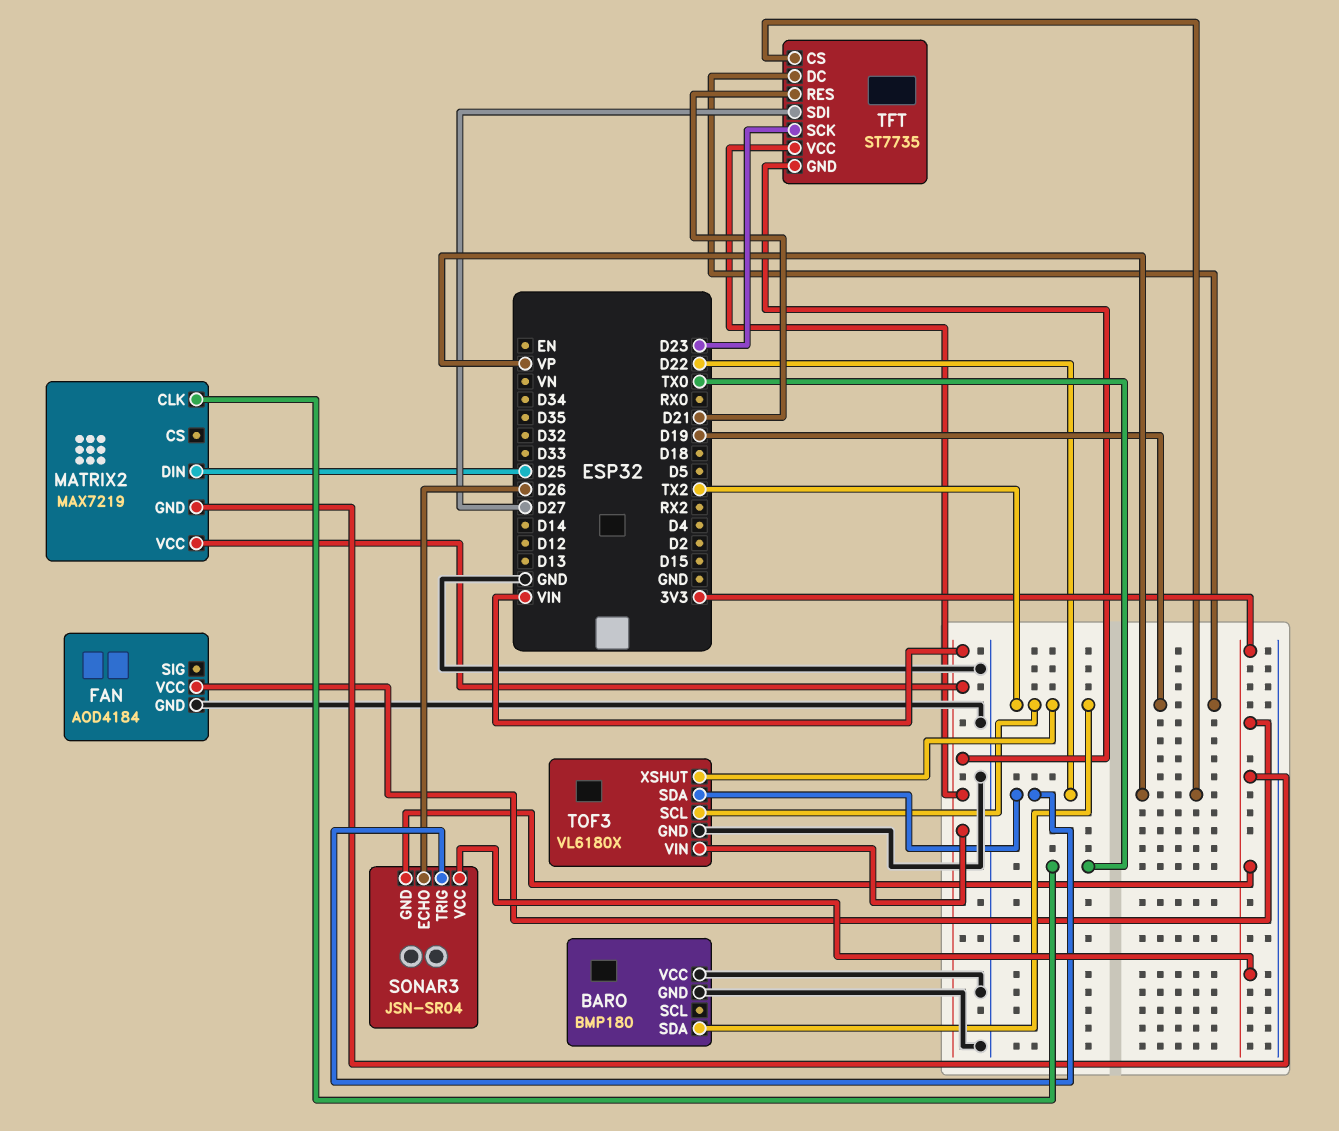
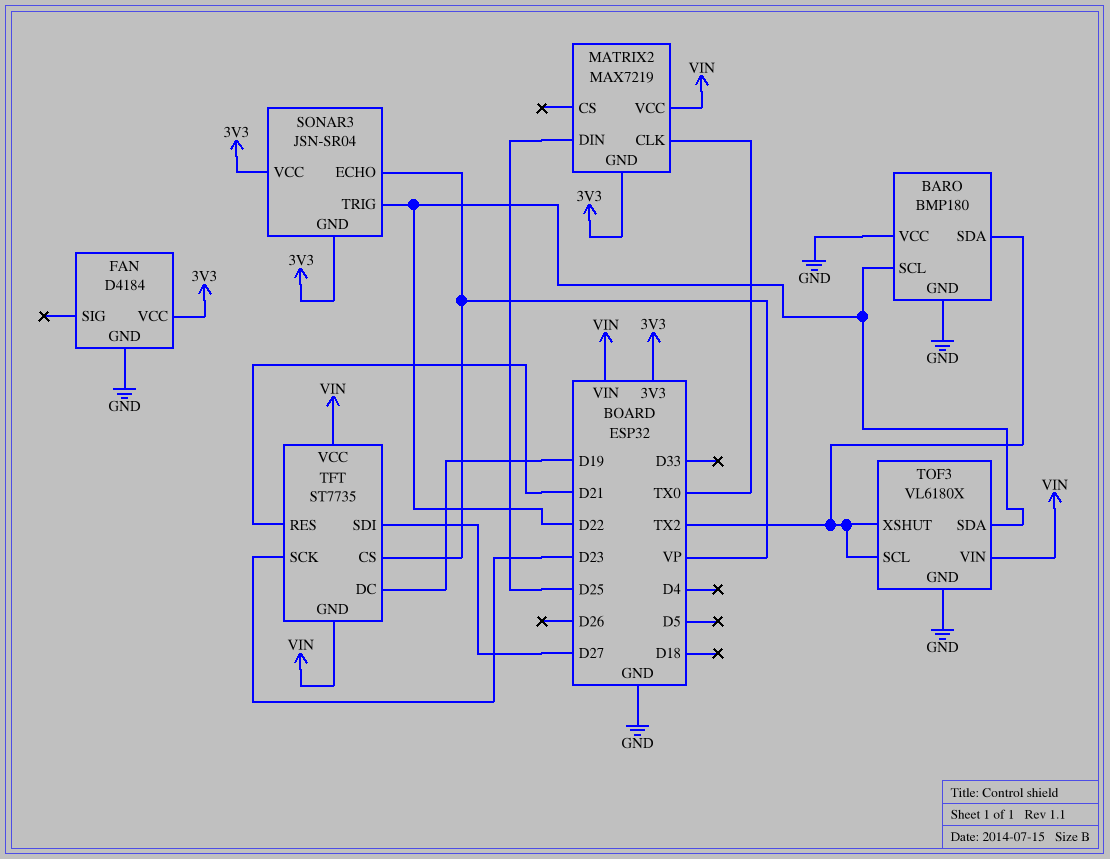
BARO pin SCL: none -> D22
FAN: AOD4184 -> D4184
SONAR3 pin ECHO: D26 -> VP

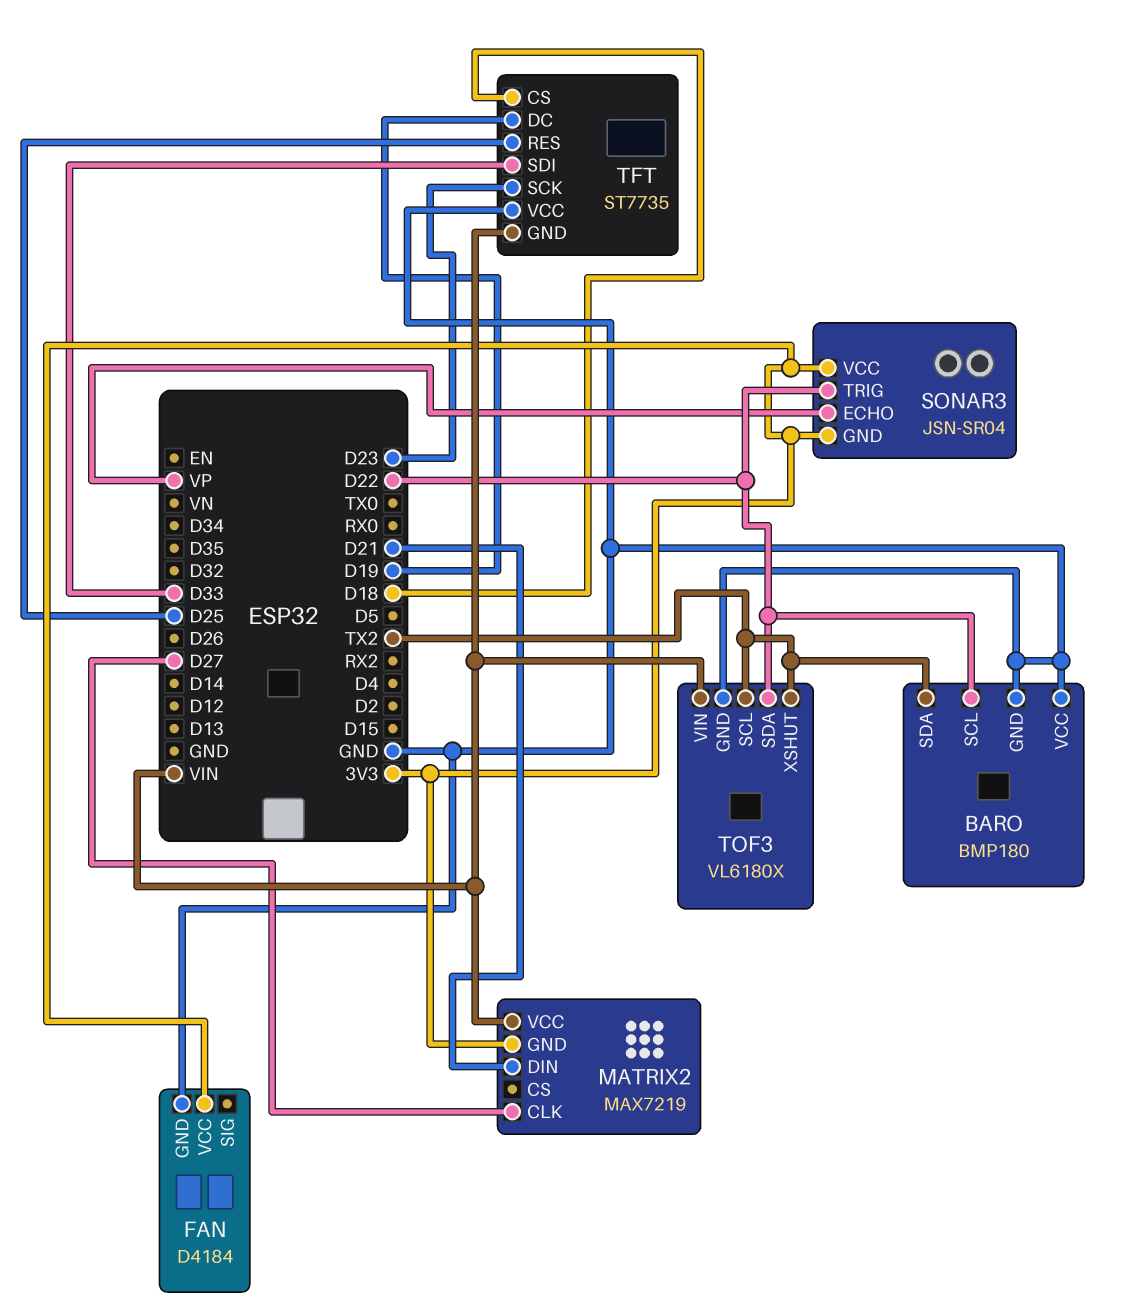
MATRIX2 pin CLK: TX0 -> D27
MATRIX2 pin DIN: D25 -> D21
TFT pin CS: VP -> D18
TFT pin RES: D21 -> D25
TFT pin SDI: D27 -> D33
TFT pin VCC: VIN -> GND

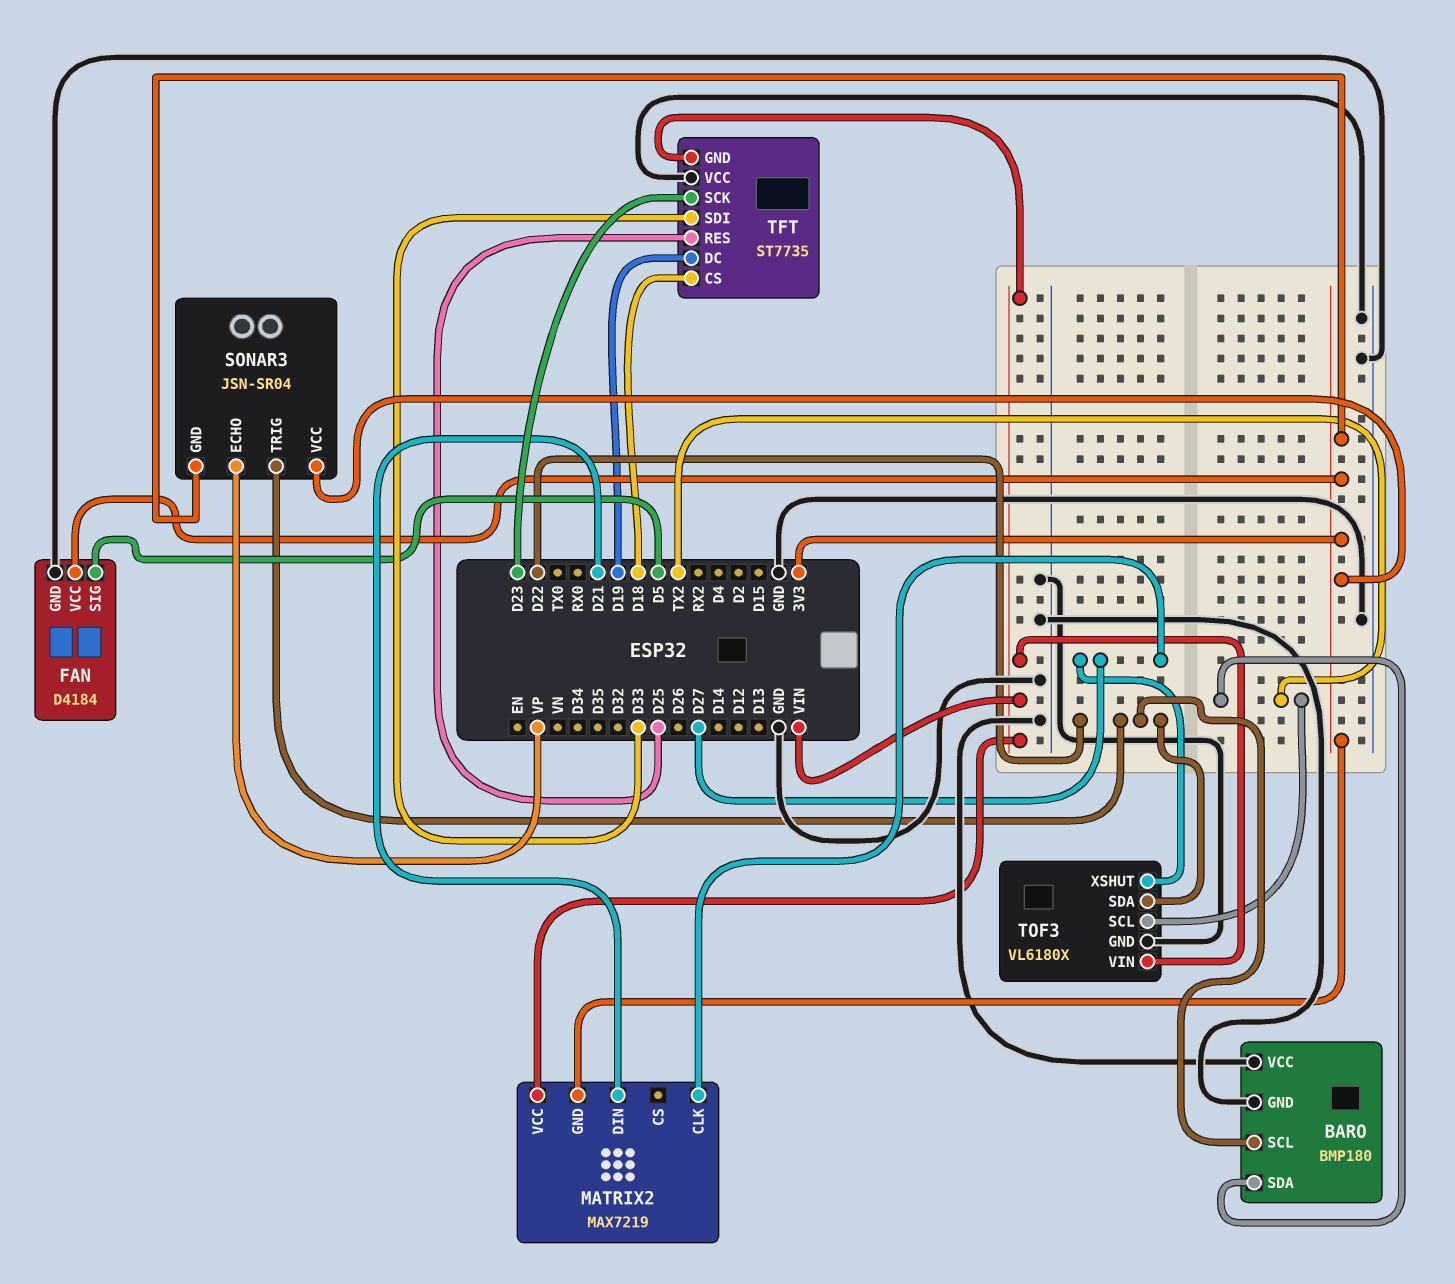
FAN pin SIG: none -> D5
TOF3 pin XSHUT: TX2 -> D27

